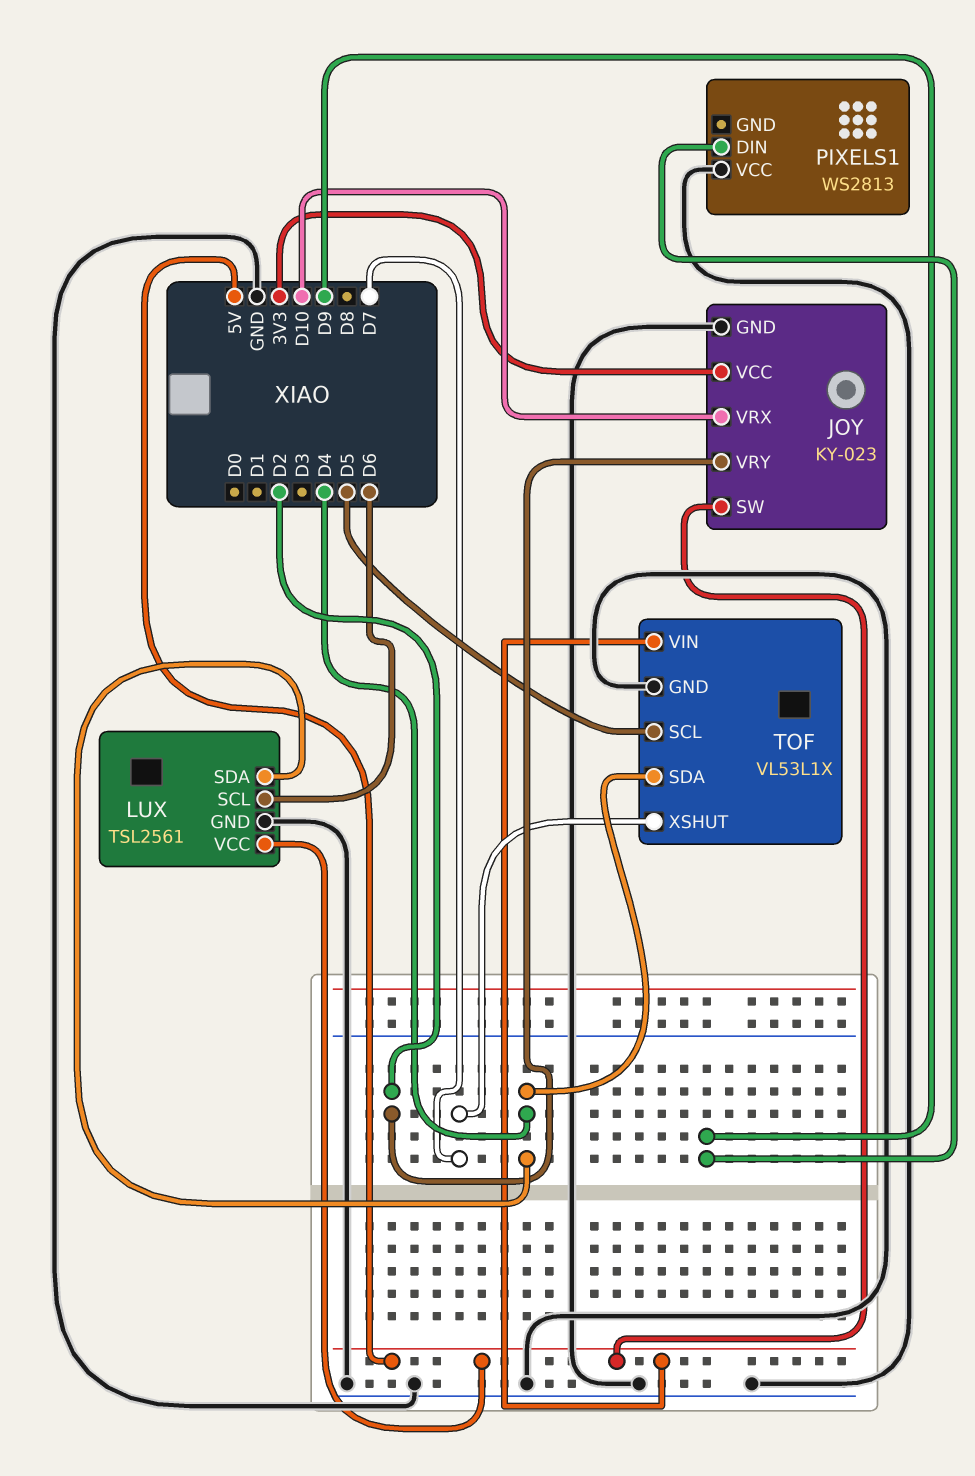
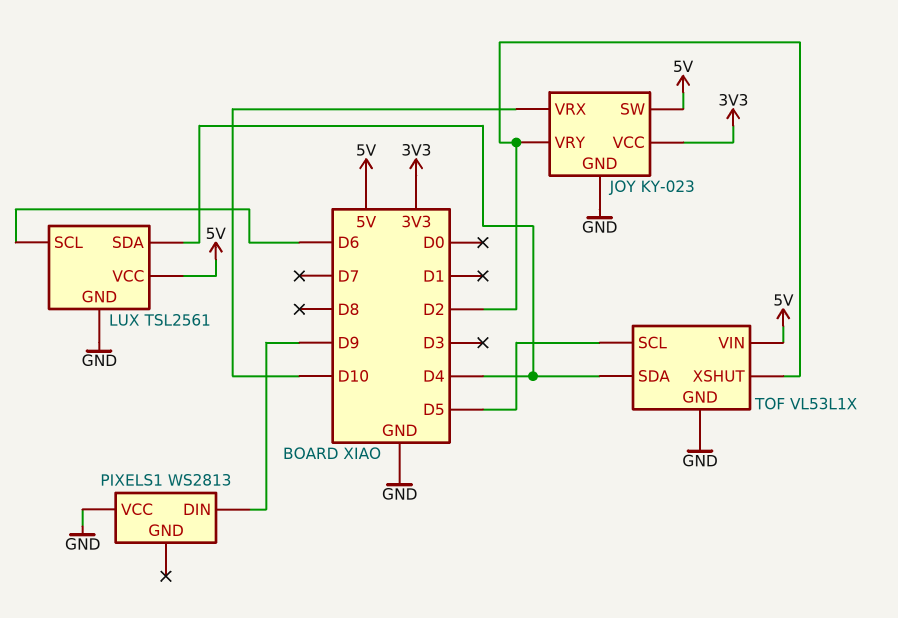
TOF pin XSHUT: D7 -> D2

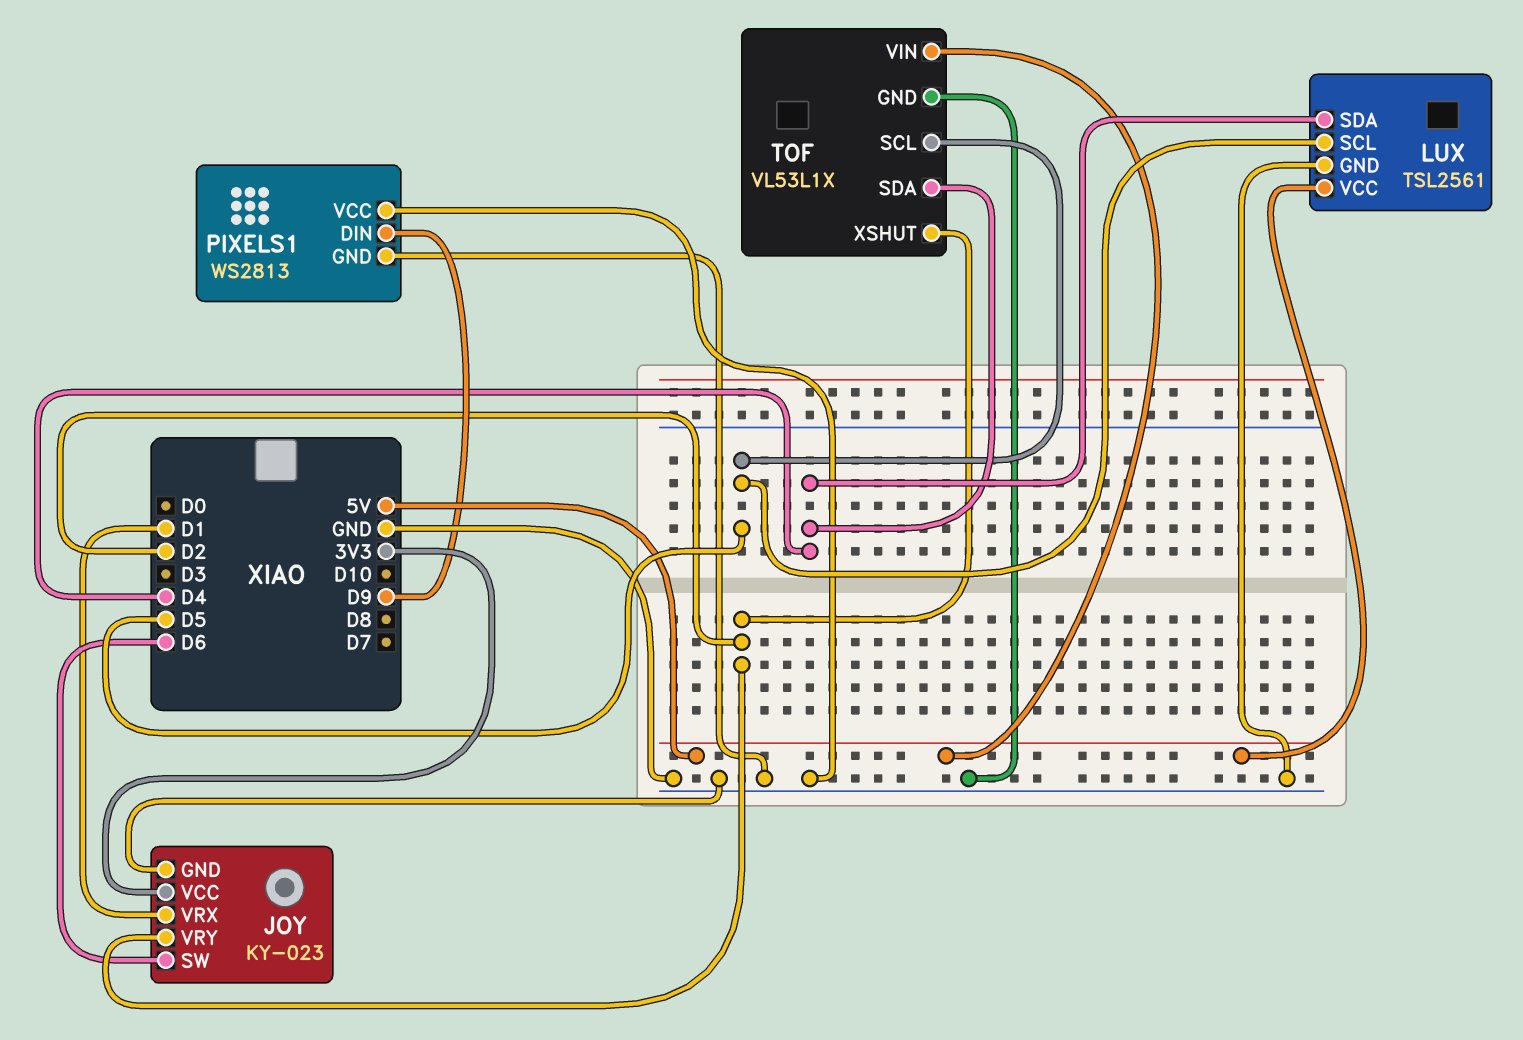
JOY pin SW: 5V -> D6
JOY pin VRX: D10 -> D1
LUX pin SCL: D6 -> D5
PIXELS1 pin GND: none -> GND

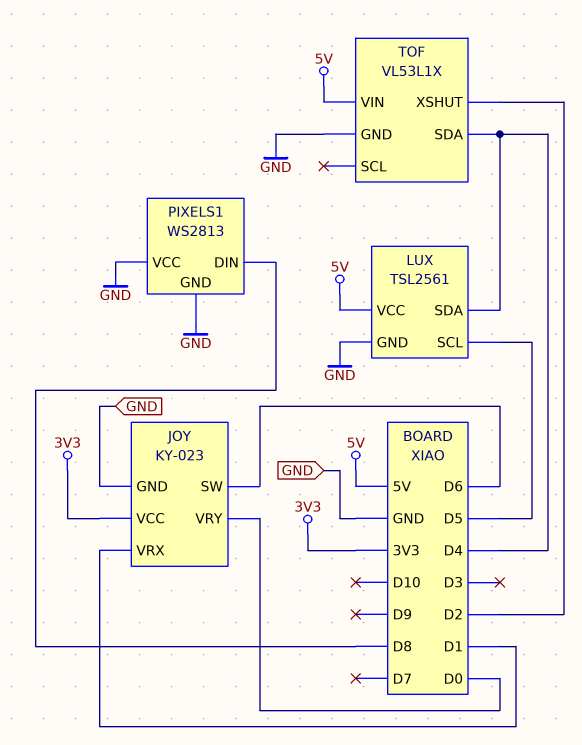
JOY pin VRY: D2 -> D0
PIXELS1 pin DIN: D9 -> D8
TOF pin SCL: D5 -> none

